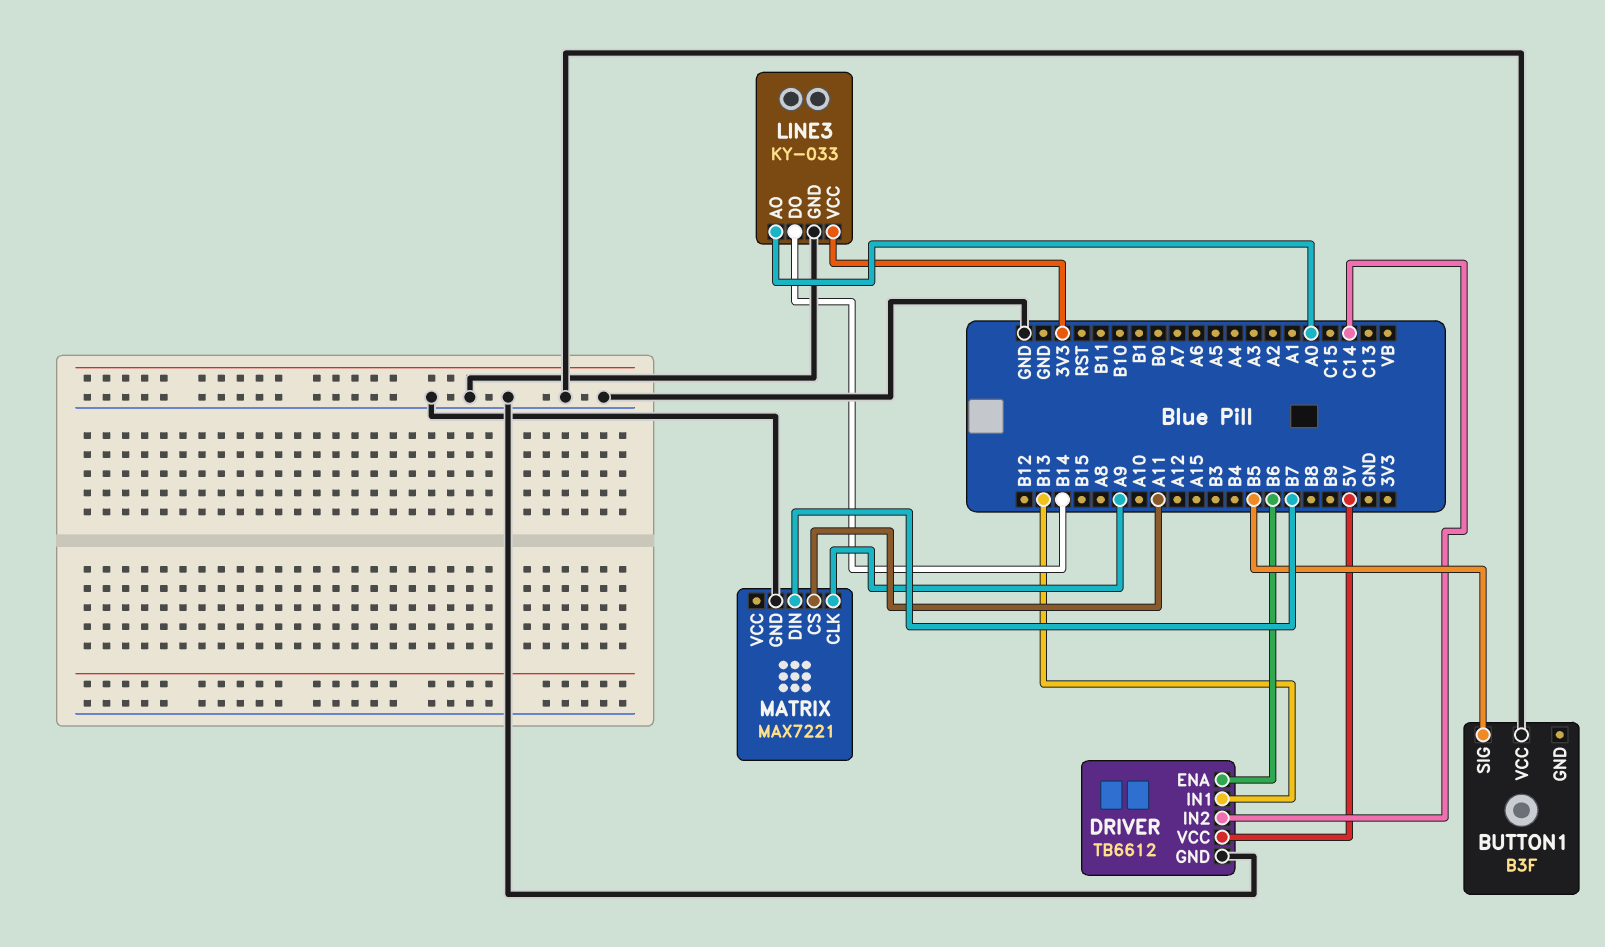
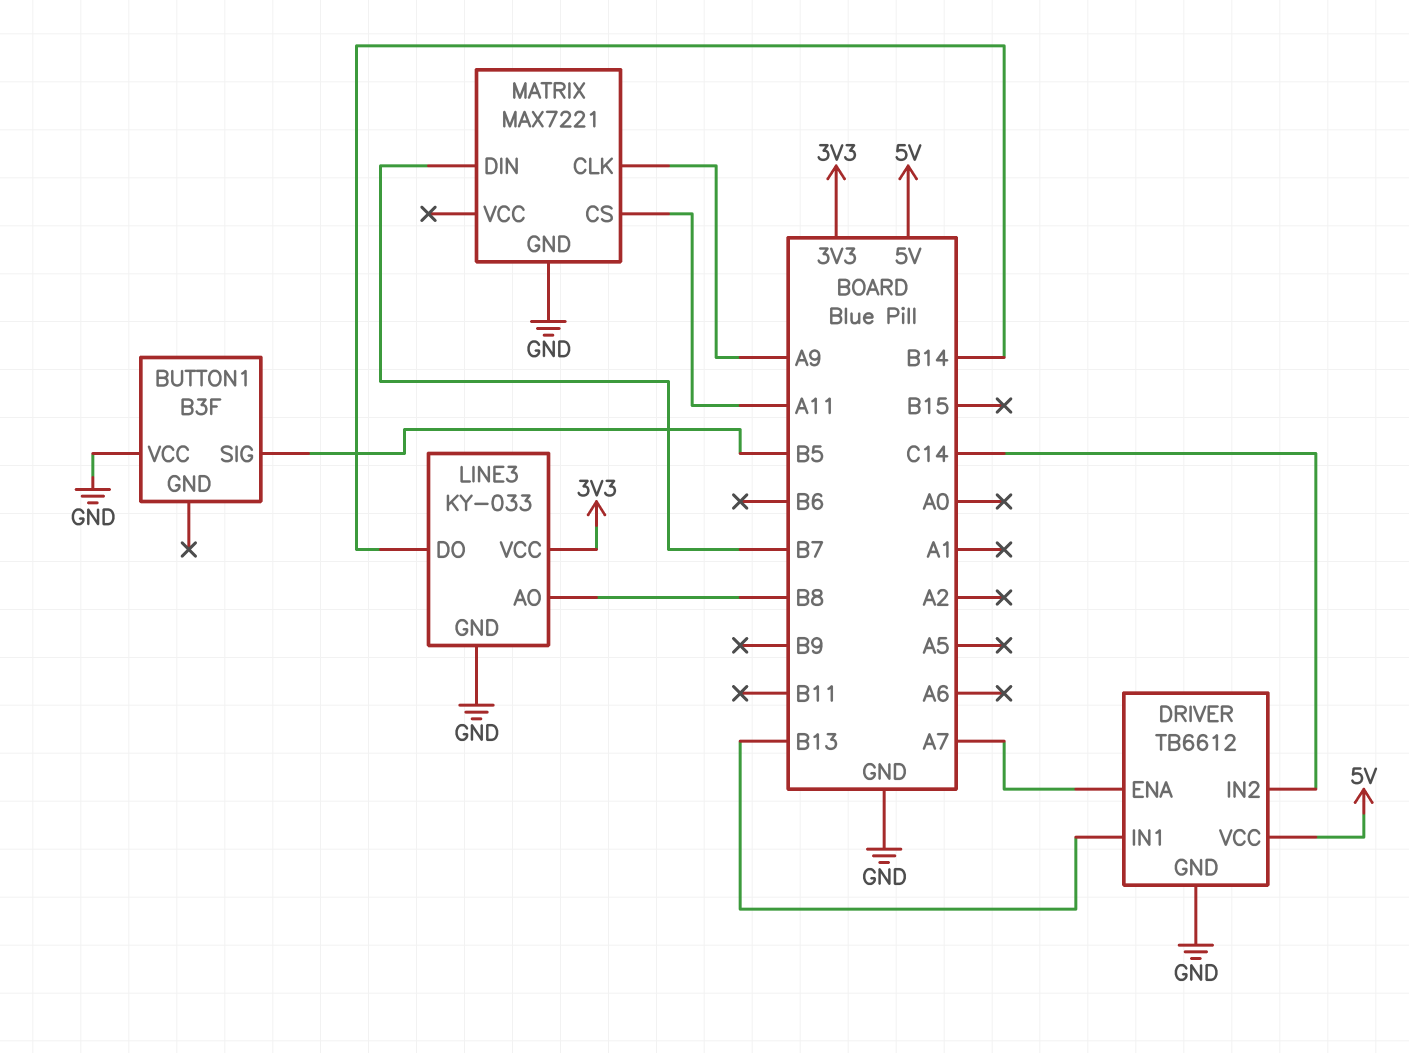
DRIVER pin ENA: B6 -> A7
LINE3 pin AO: A0 -> B8

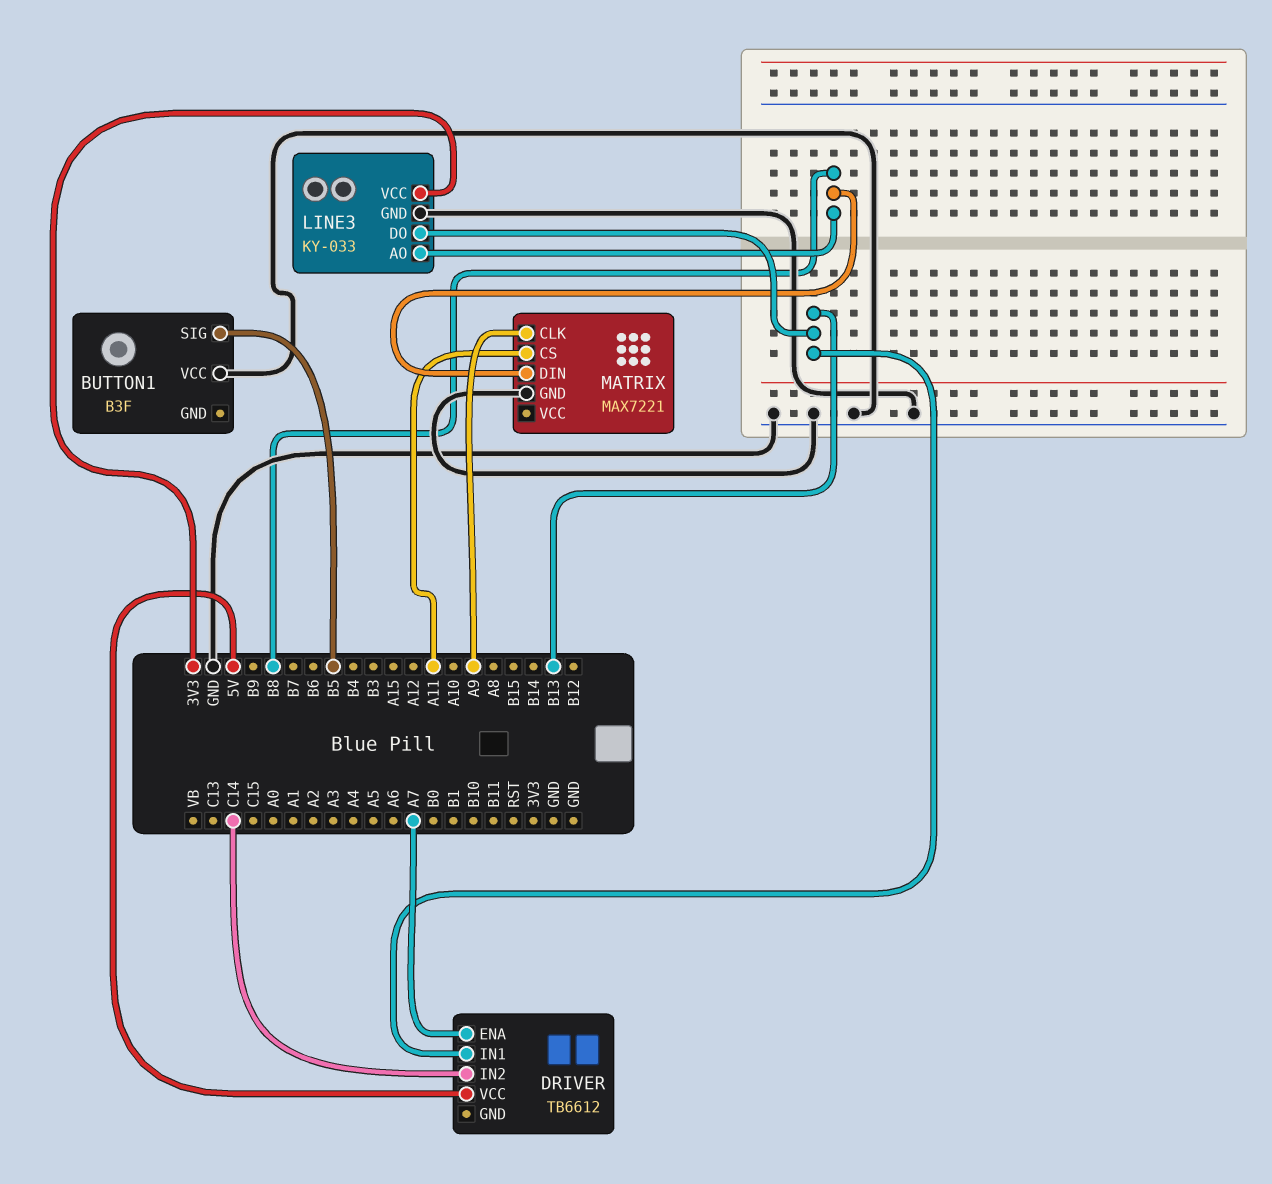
DRIVER pin GND: GND -> none
LINE3 pin DO: B14 -> B13
MATRIX pin DIN: B7 -> B8

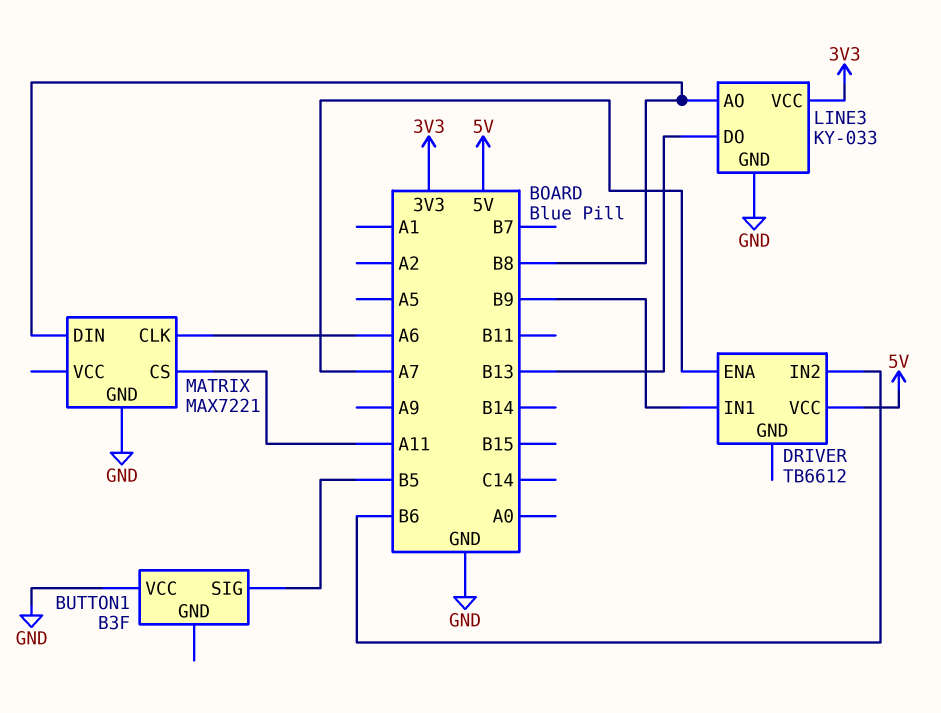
DRIVER pin IN1: B13 -> B9
DRIVER pin IN2: C14 -> B6
MATRIX pin CLK: A9 -> A6

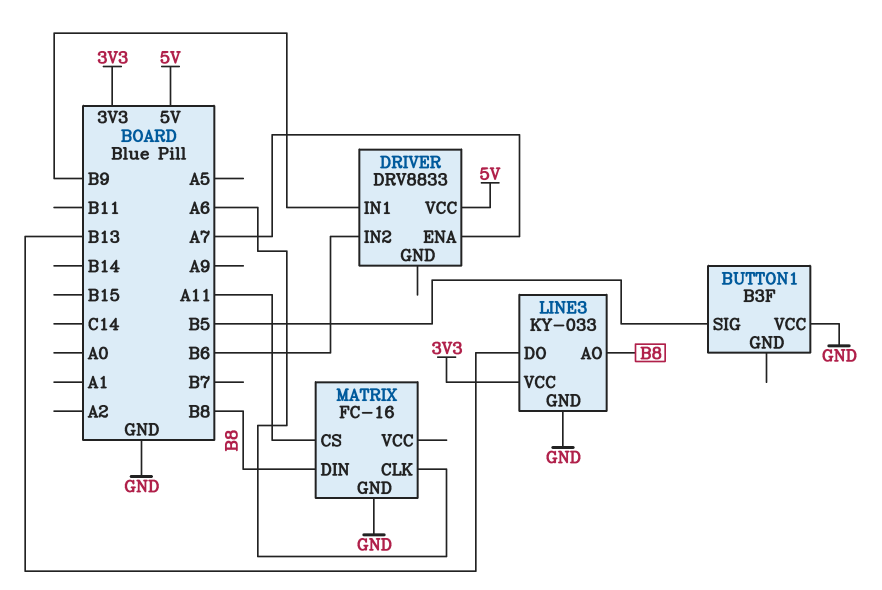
DRIVER: TB6612 -> DRV8833
MATRIX: MAX7221 -> FC-16

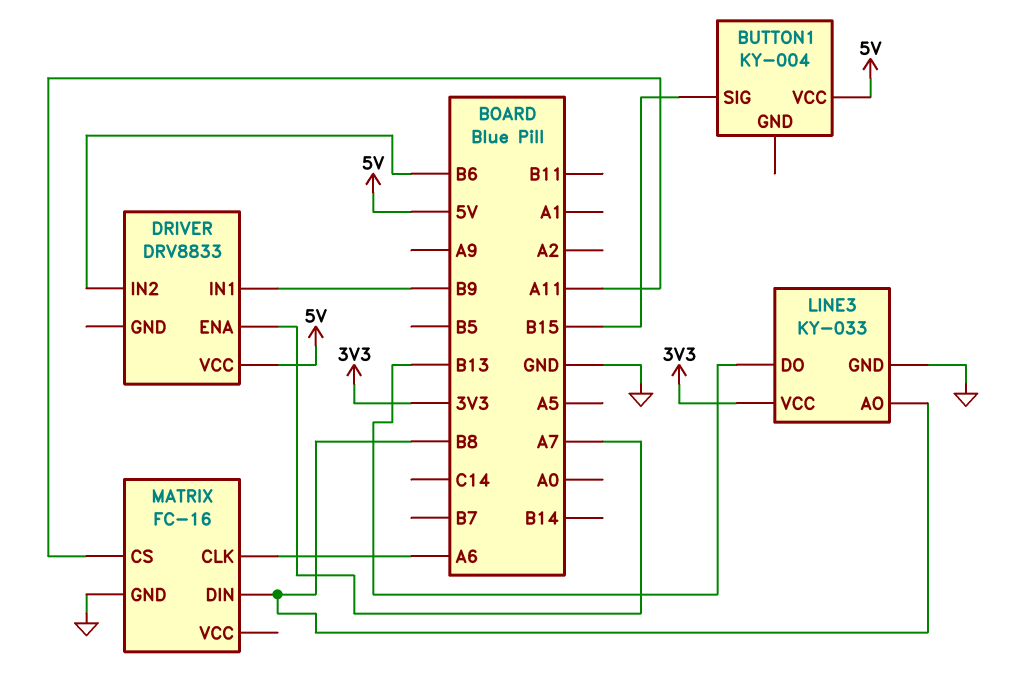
BUTTON1: B3F -> KY-004
BUTTON1 pin SIG: B5 -> B15
BUTTON1 pin VCC: GND -> 5V

